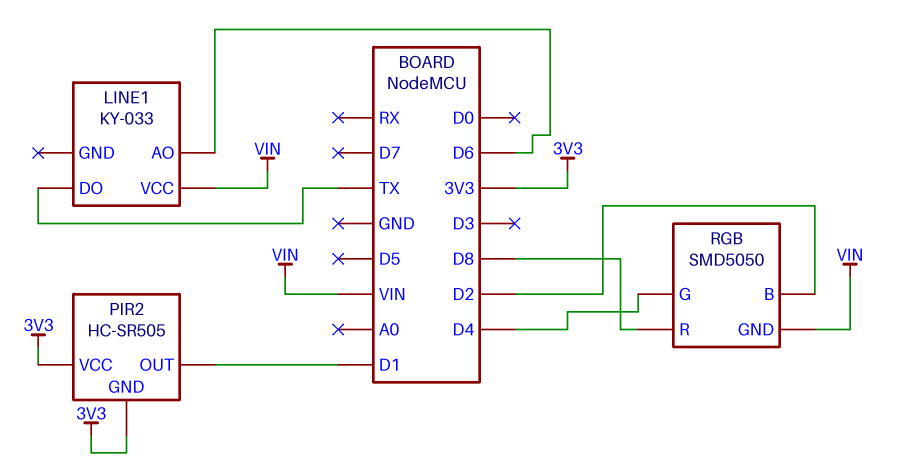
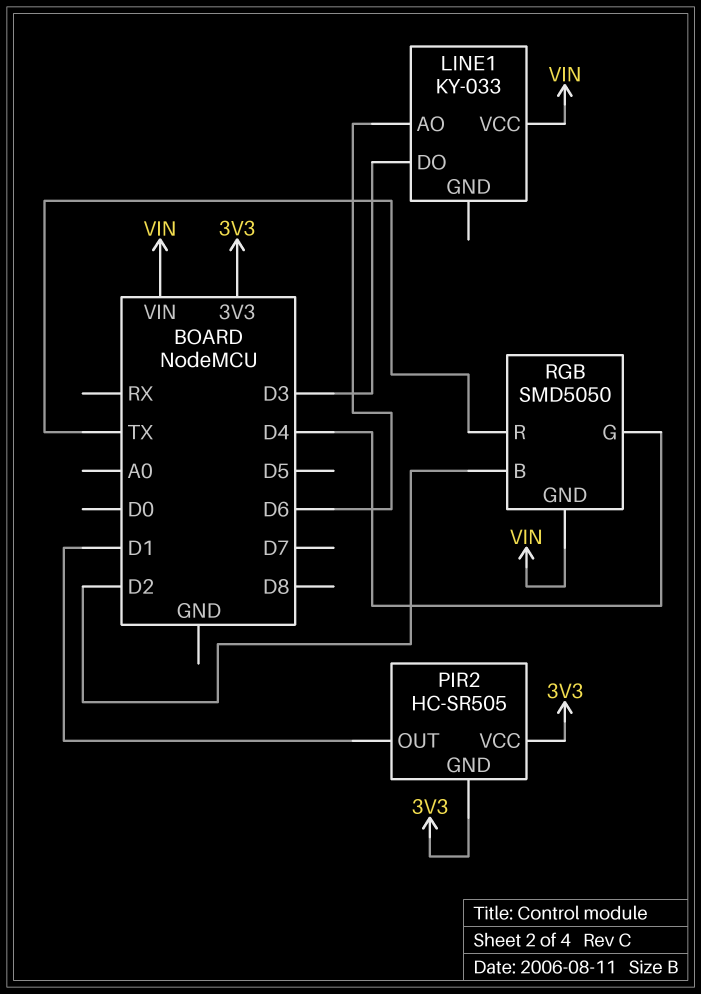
LINE1 pin DO: TX -> D3
RGB pin R: D8 -> TX

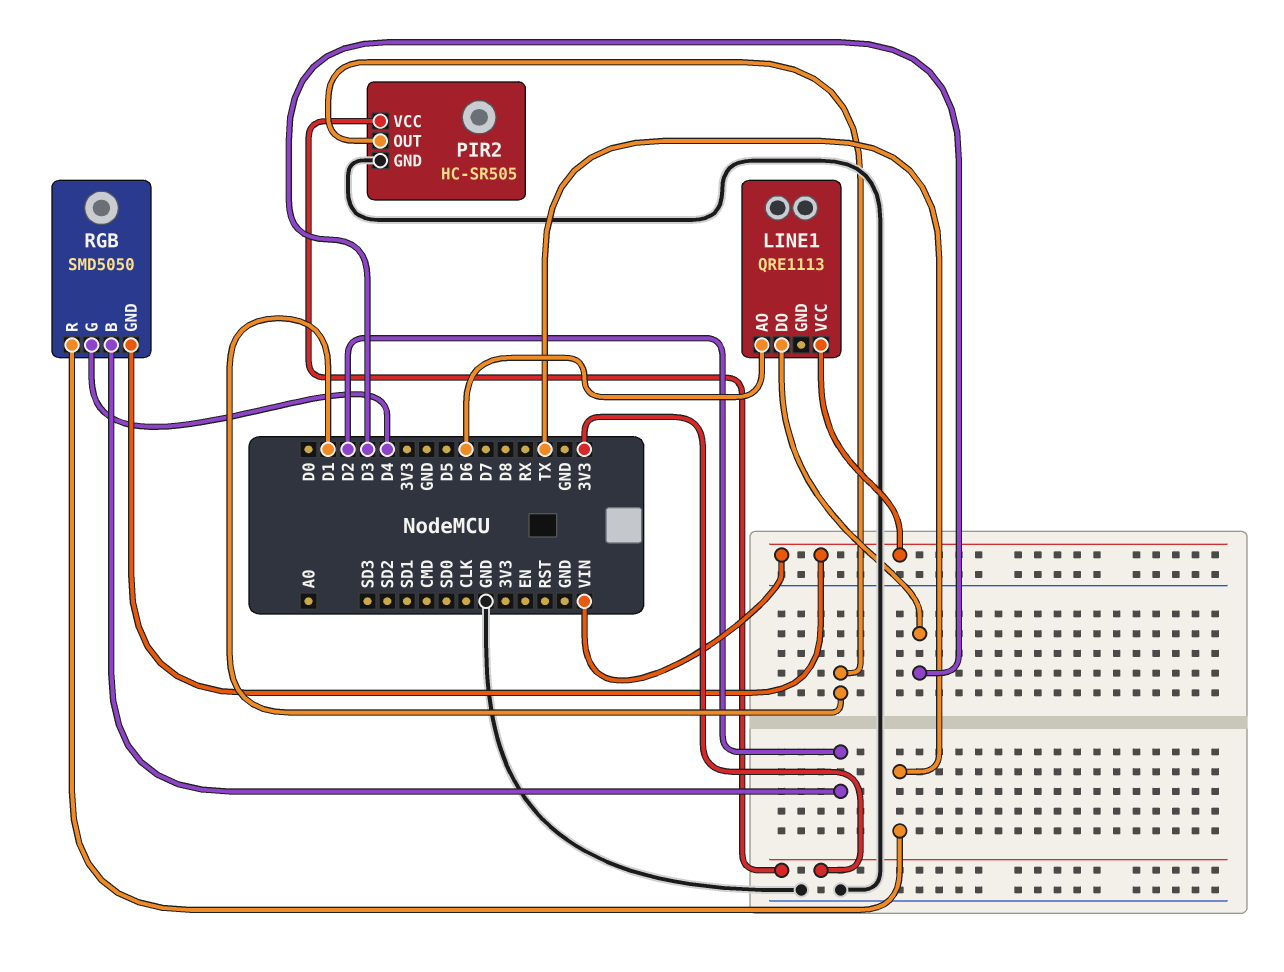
LINE1: KY-033 -> QRE1113
PIR2 pin GND: 3V3 -> GND

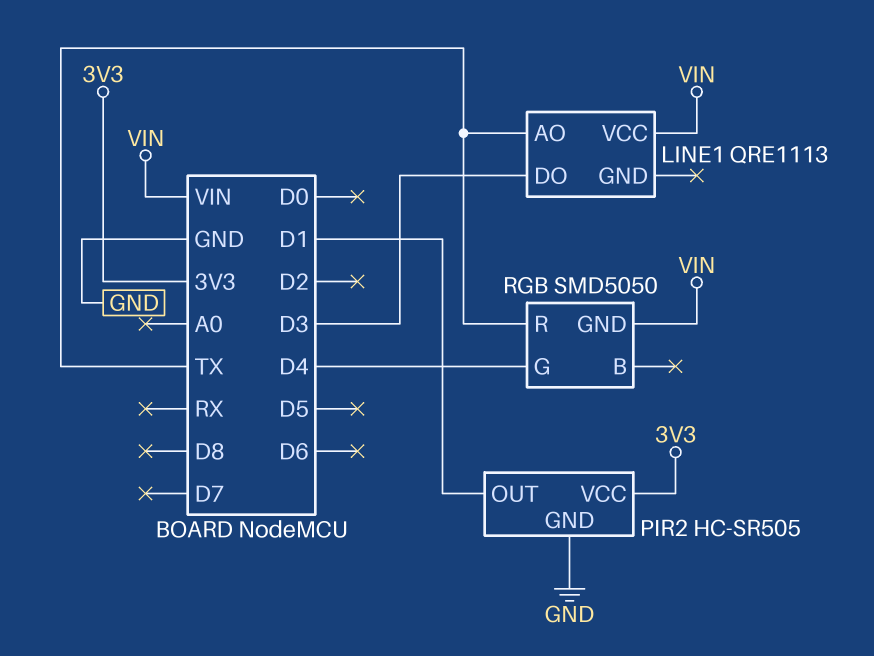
LINE1 pin AO: D6 -> TX
RGB pin B: D2 -> none

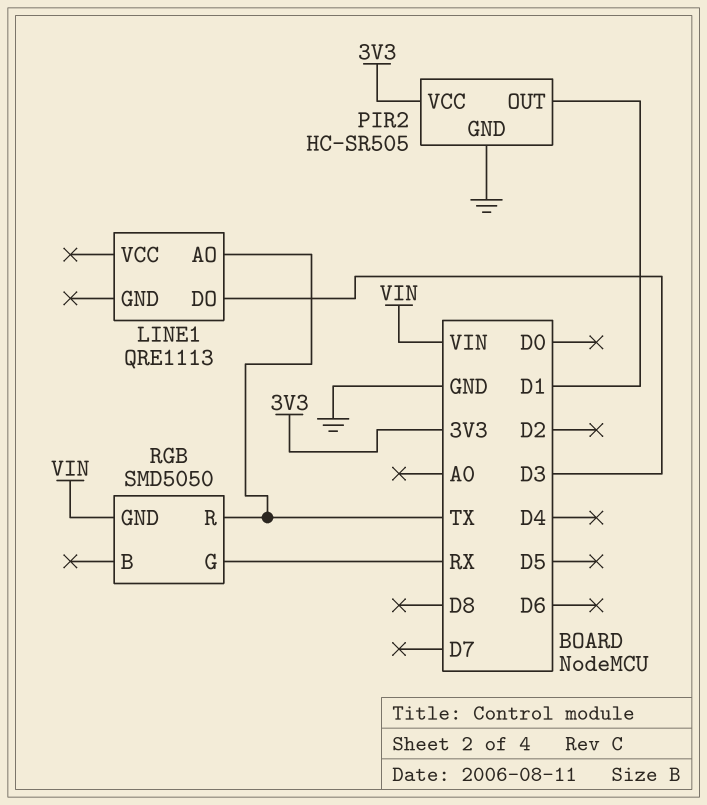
LINE1 pin VCC: VIN -> none
RGB pin G: D4 -> RX

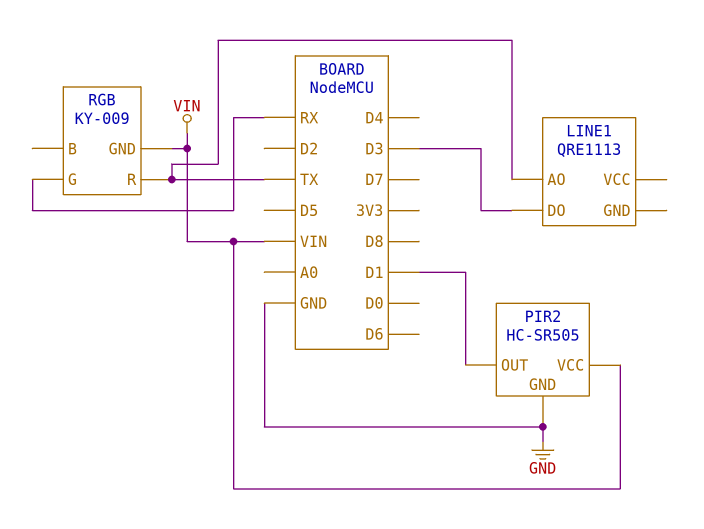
PIR2 pin VCC: 3V3 -> VIN
RGB: SMD5050 -> KY-009

